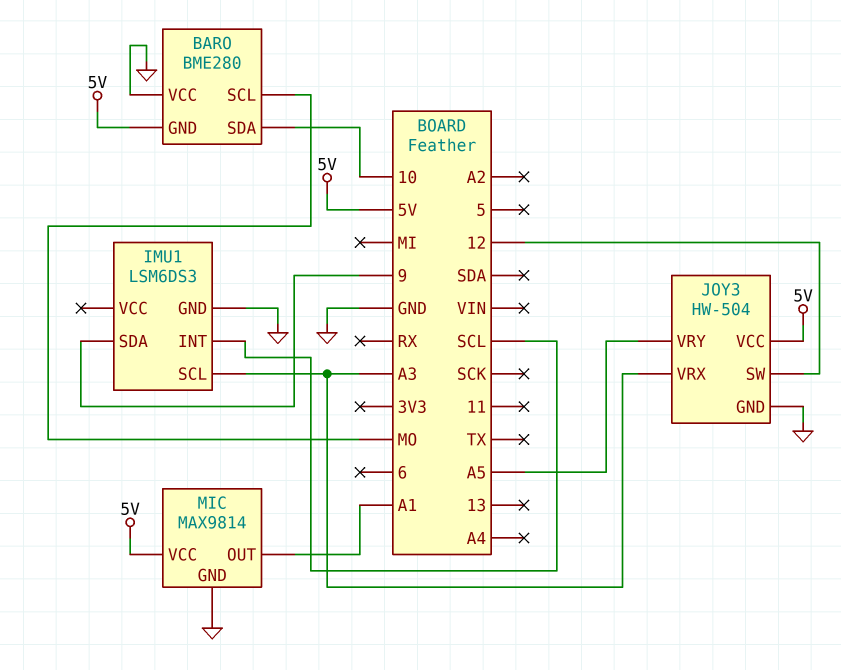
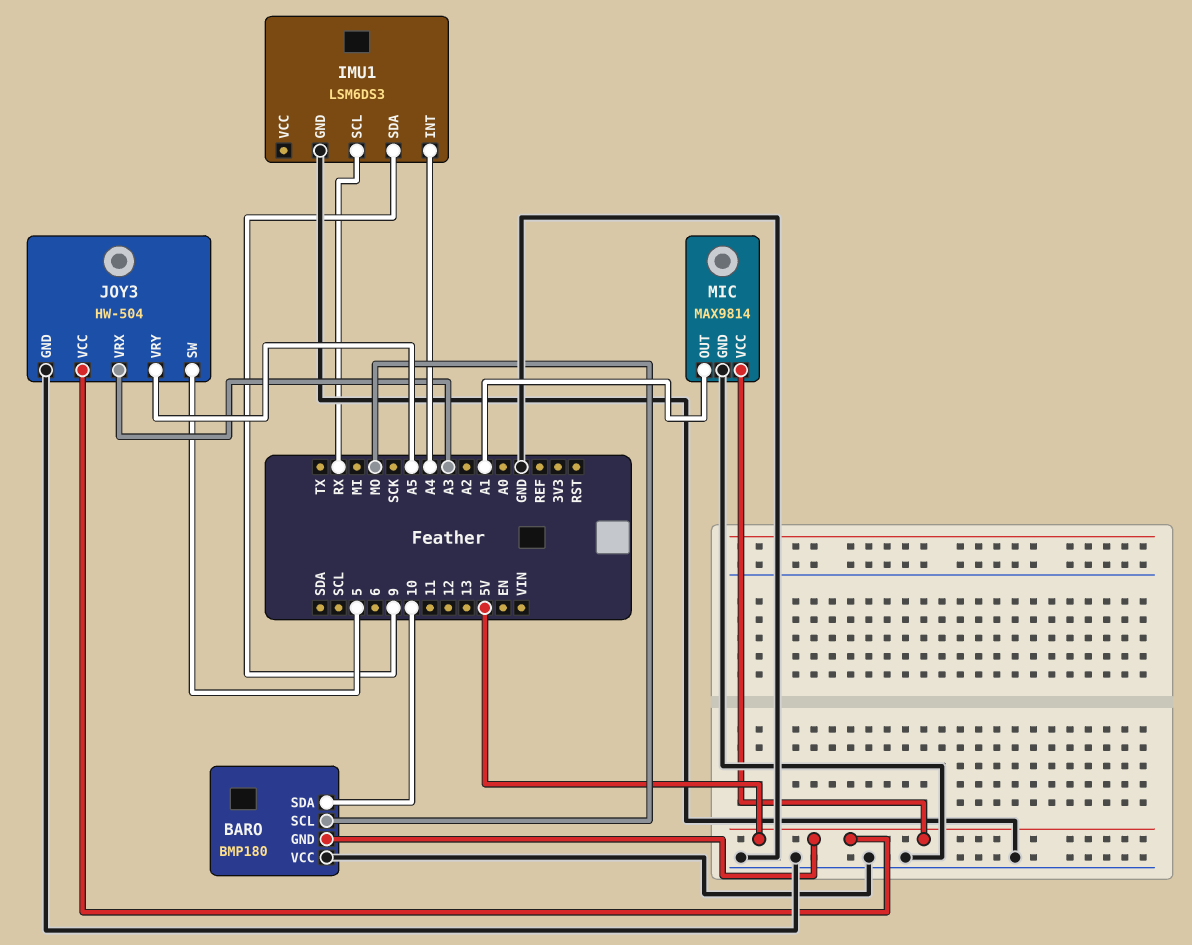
BARO: BME280 -> BMP180
IMU1 pin INT: SCL -> A4
IMU1 pin SCL: A3 -> RX
JOY3 pin SW: 12 -> 5

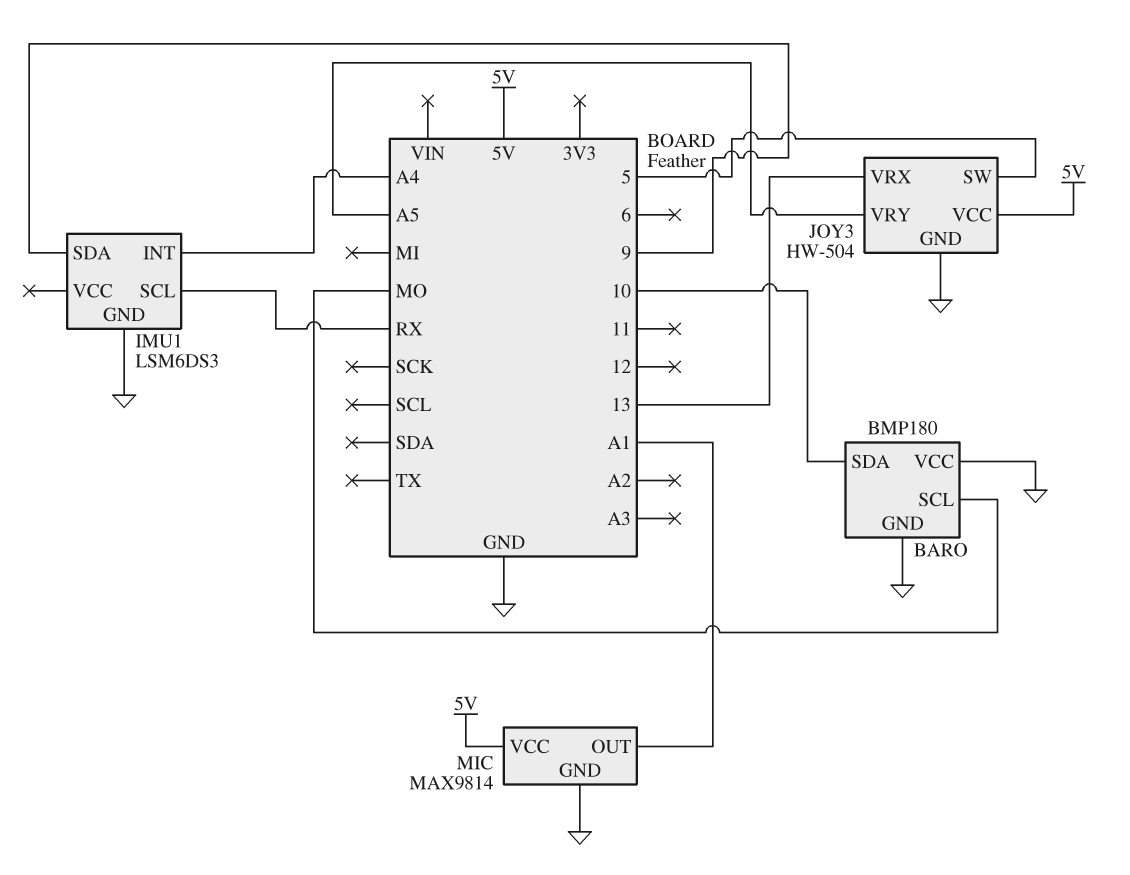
BARO pin GND: 5V -> GND
JOY3 pin VRX: A3 -> 13

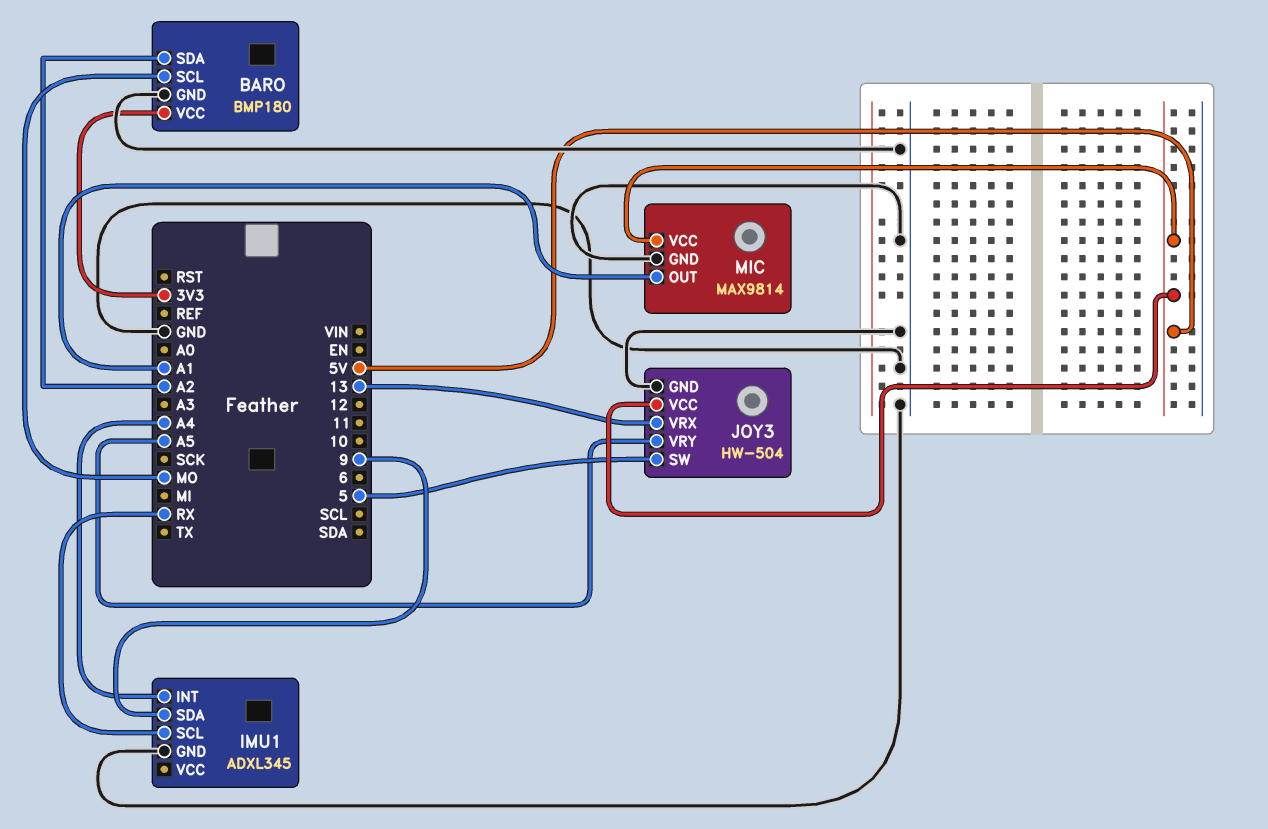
BARO pin SDA: 10 -> A2
BARO pin VCC: GND -> 3V3
IMU1: LSM6DS3 -> ADXL345

